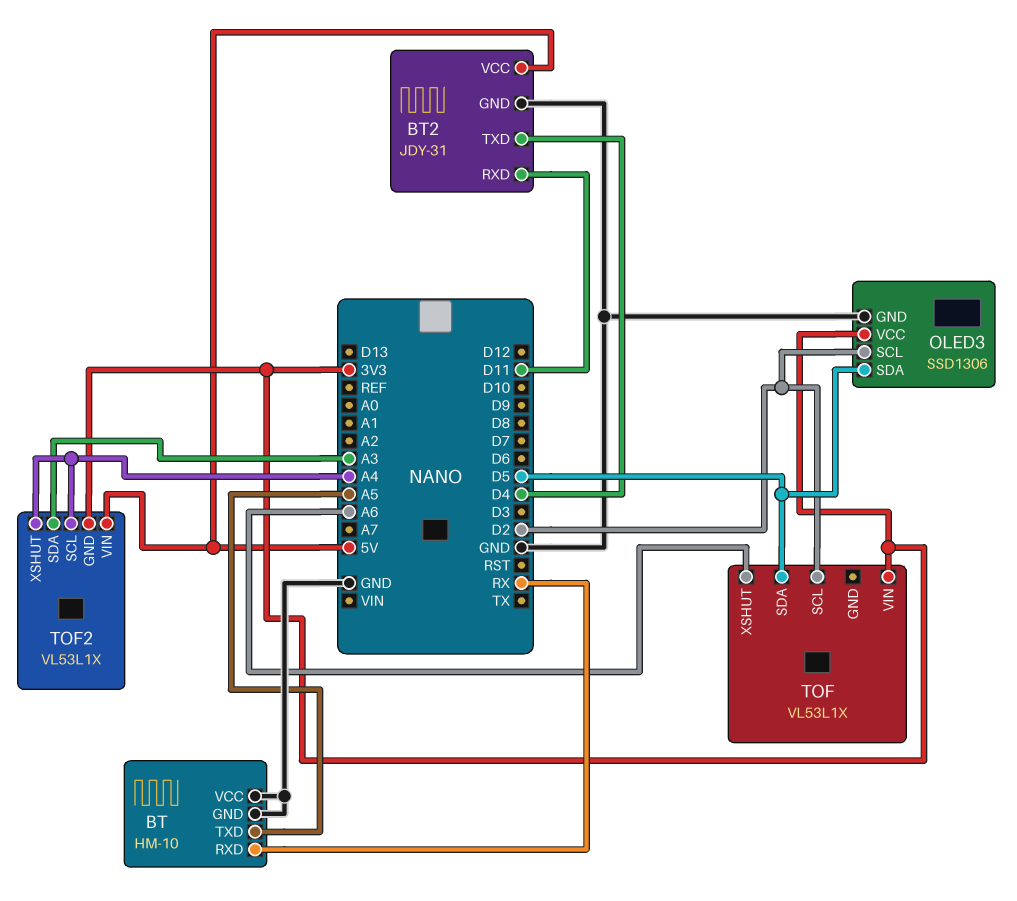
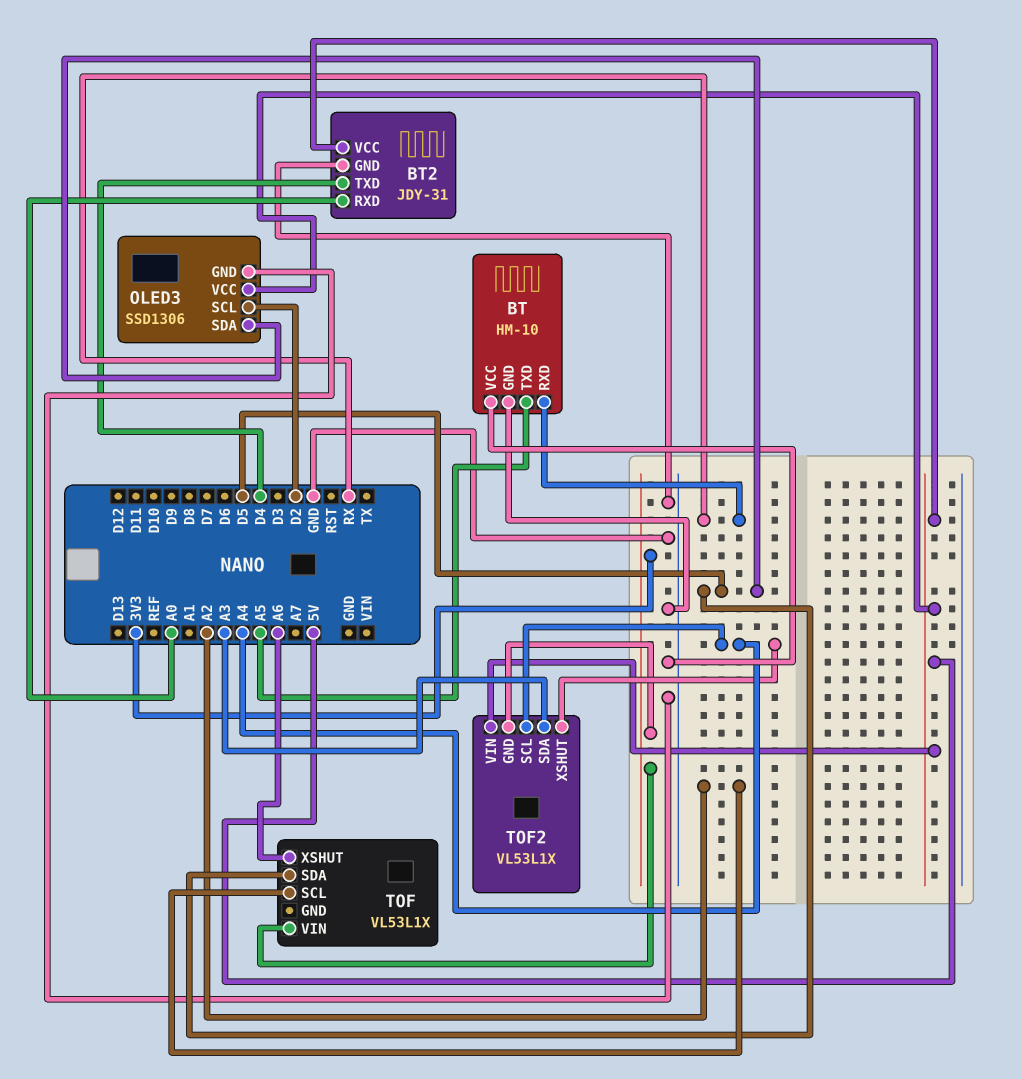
BT2 pin RXD: D11 -> A0
OLED3 pin VCC: 3V3 -> 5V
TOF pin SCL: D2 -> A2

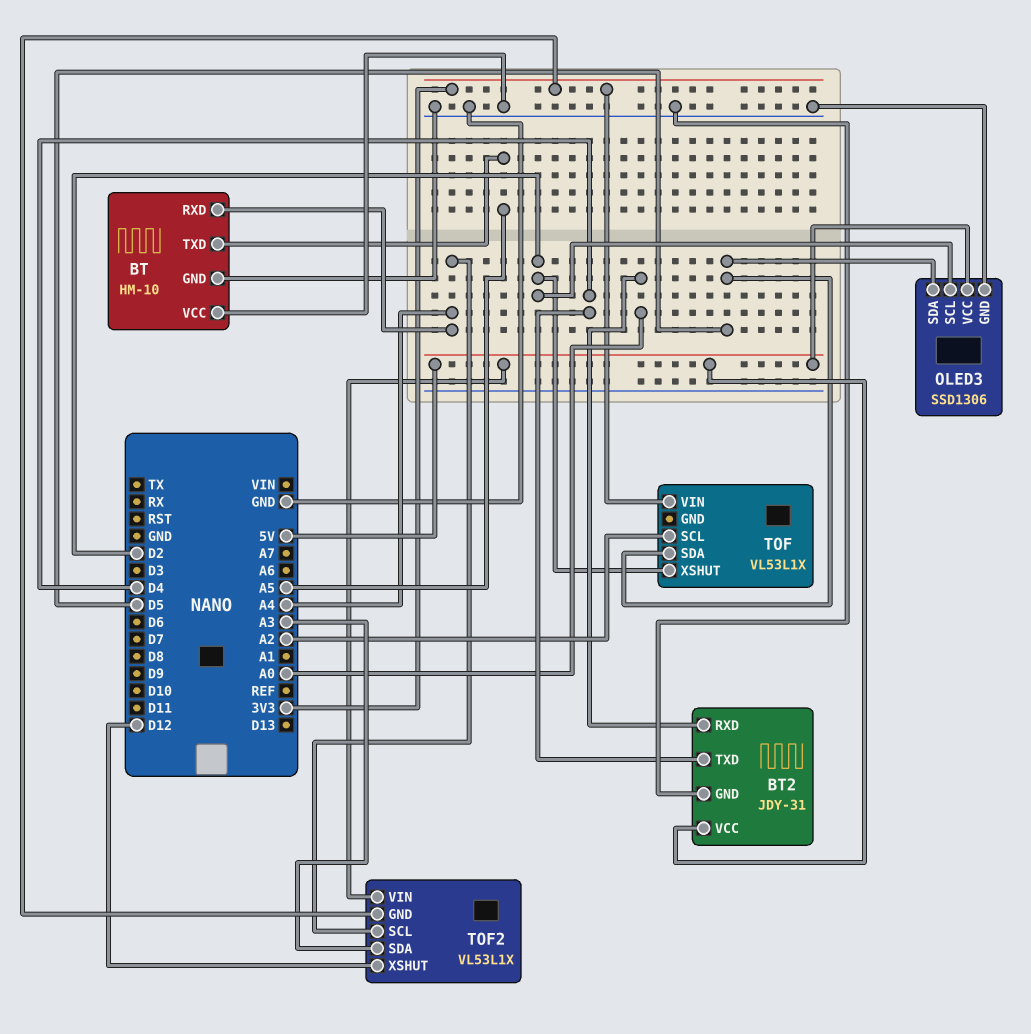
BT pin RXD: RX -> A4
TOF pin XSHUT: A6 -> D2
TOF2 pin XSHUT: A4 -> D12

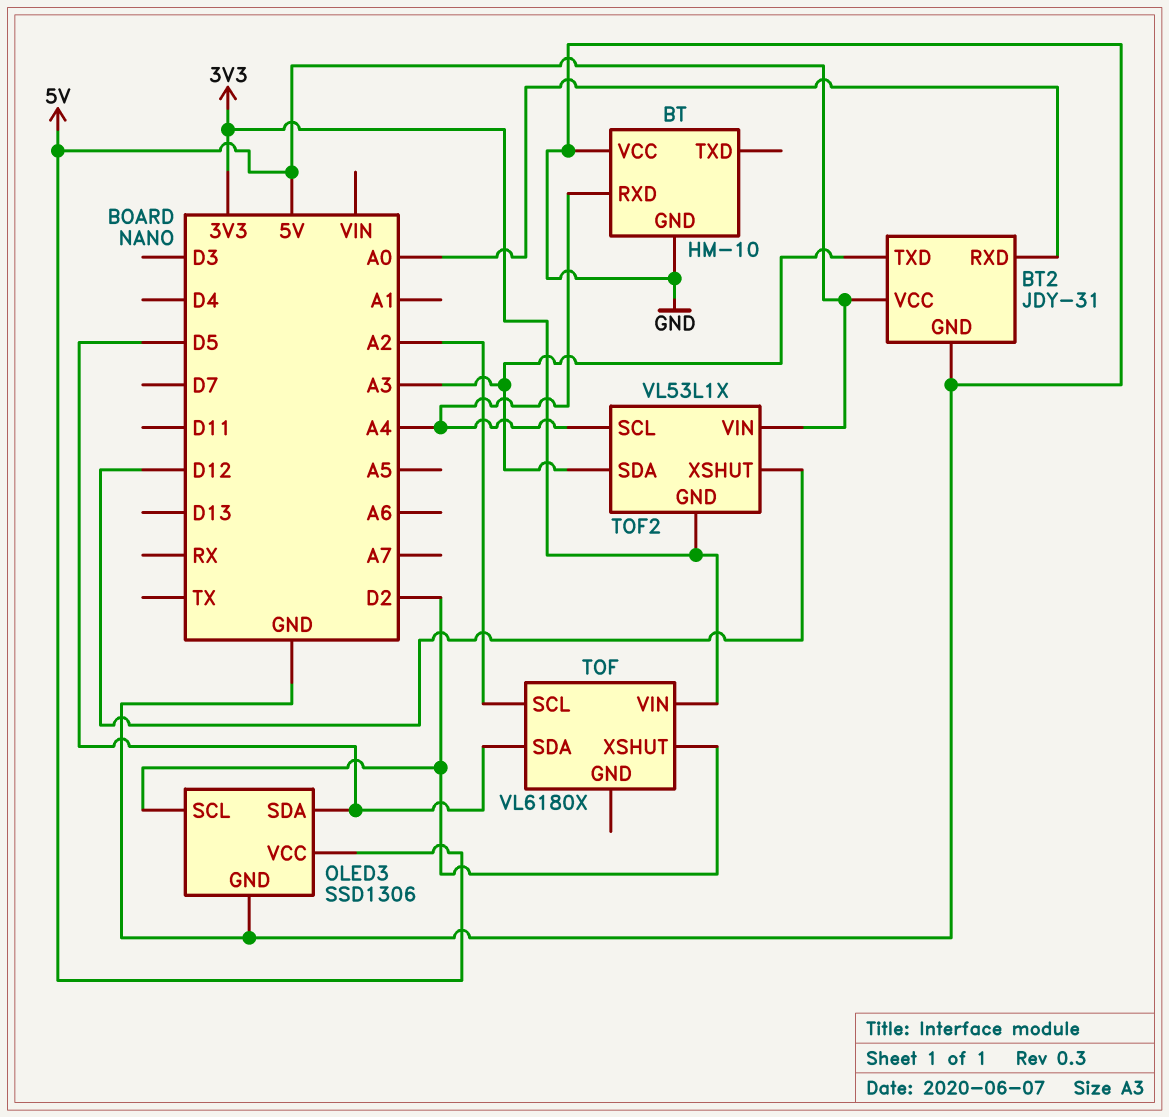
BT pin TXD: A5 -> none
BT2 pin TXD: D4 -> A3
TOF: VL53L1X -> VL6180X

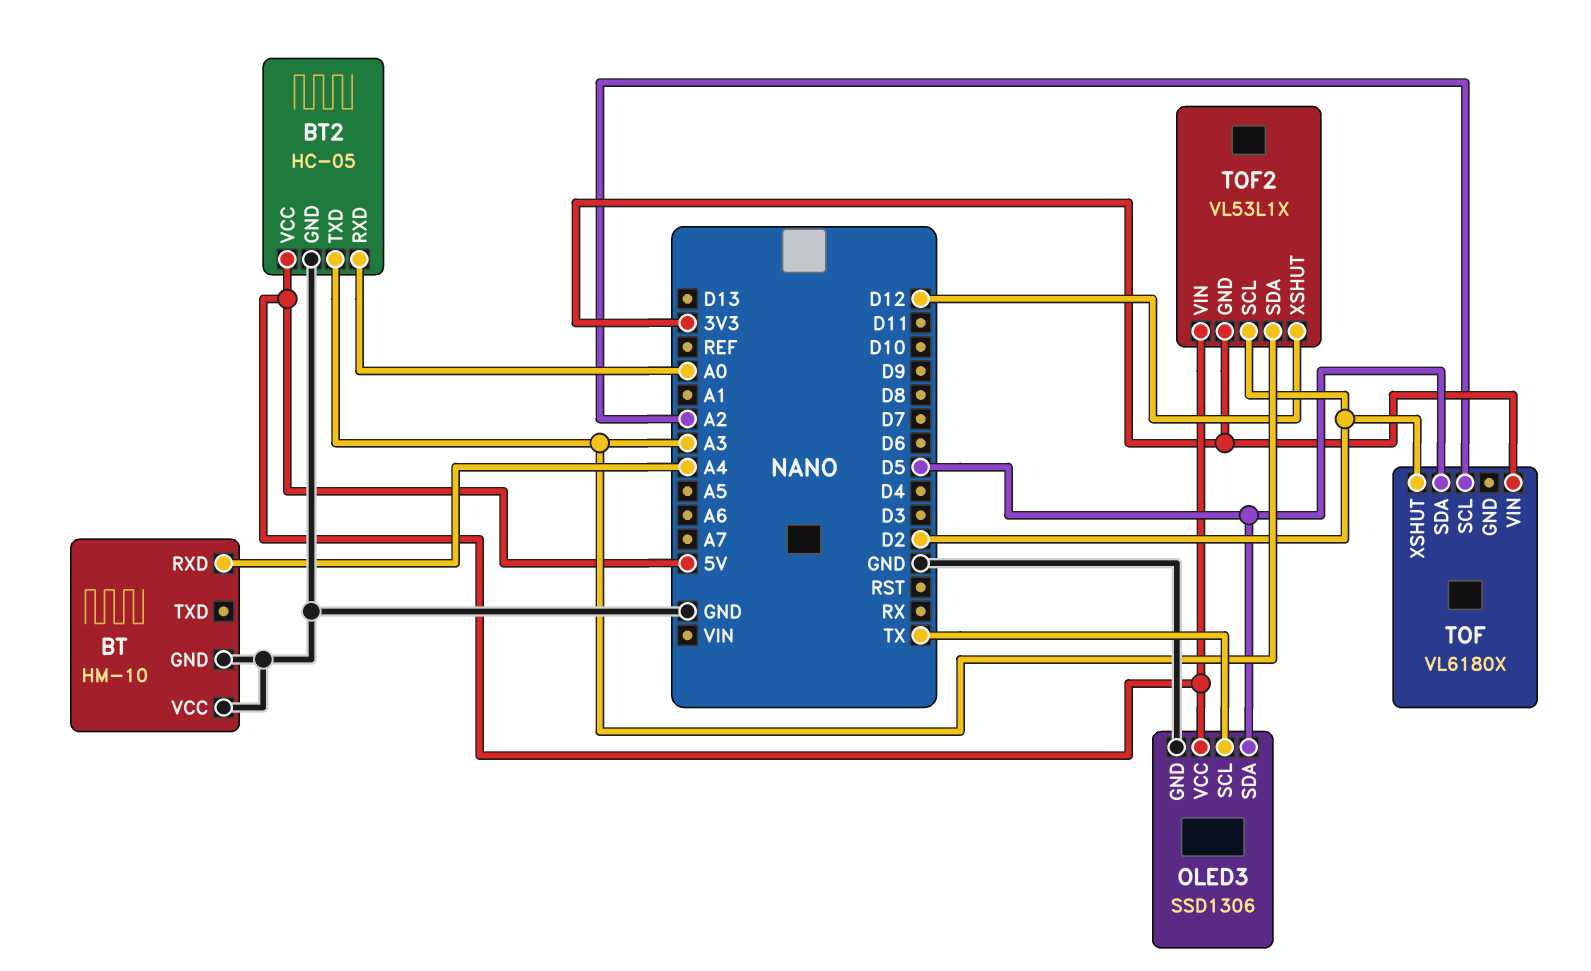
BT2: JDY-31 -> HC-05
OLED3 pin SCL: D2 -> TX
TOF2 pin SCL: A4 -> D2

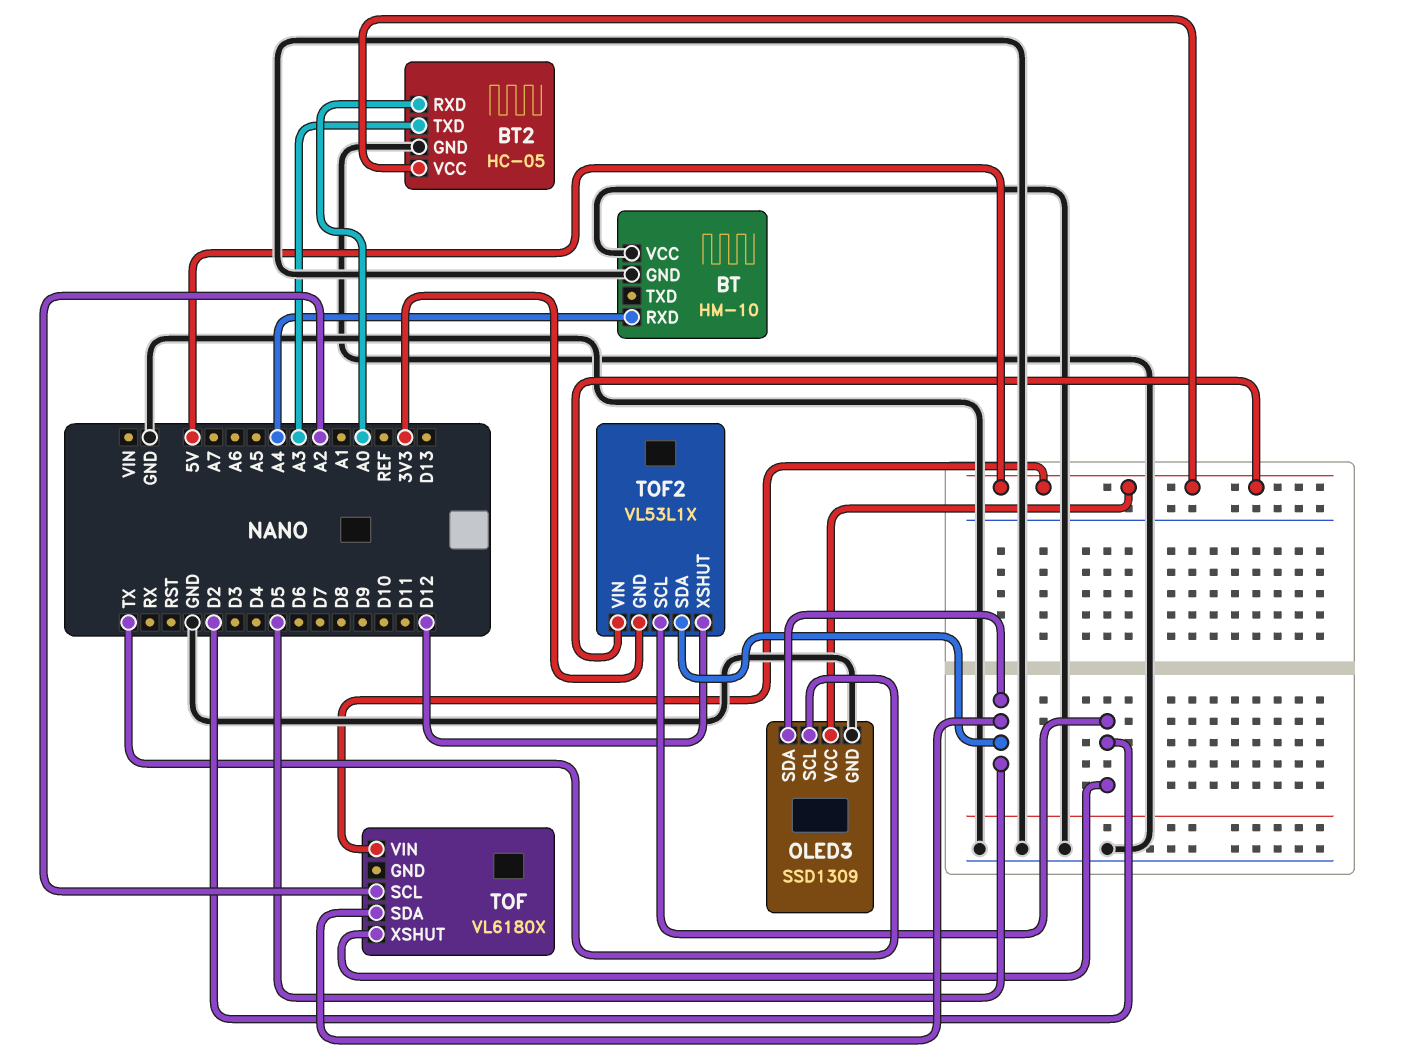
OLED3: SSD1306 -> SSD1309
TOF pin VIN: 3V3 -> 5V
TOF2 pin SDA: A3 -> D5

